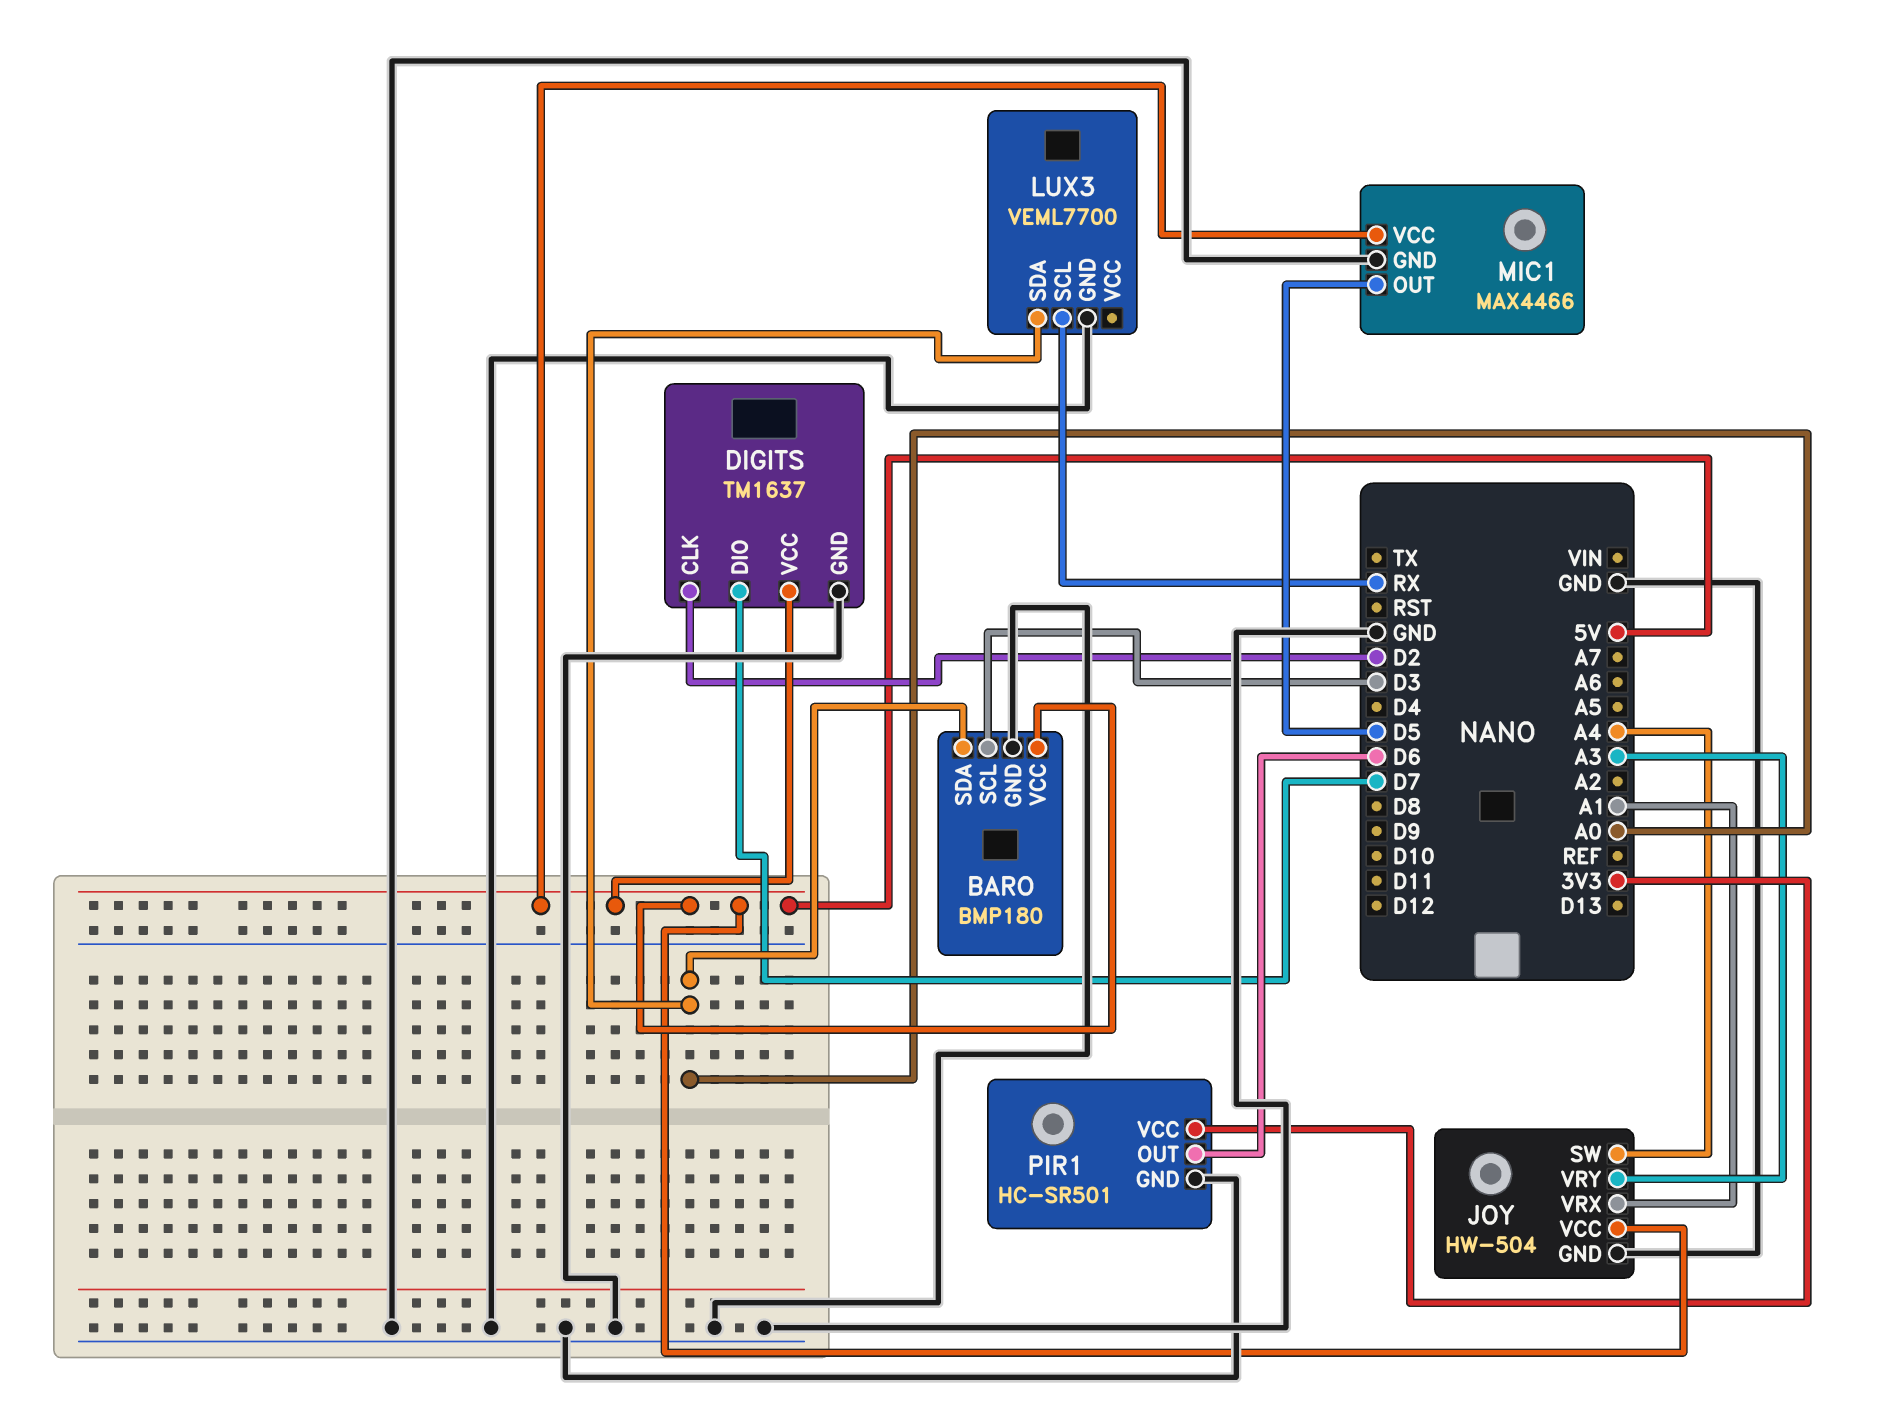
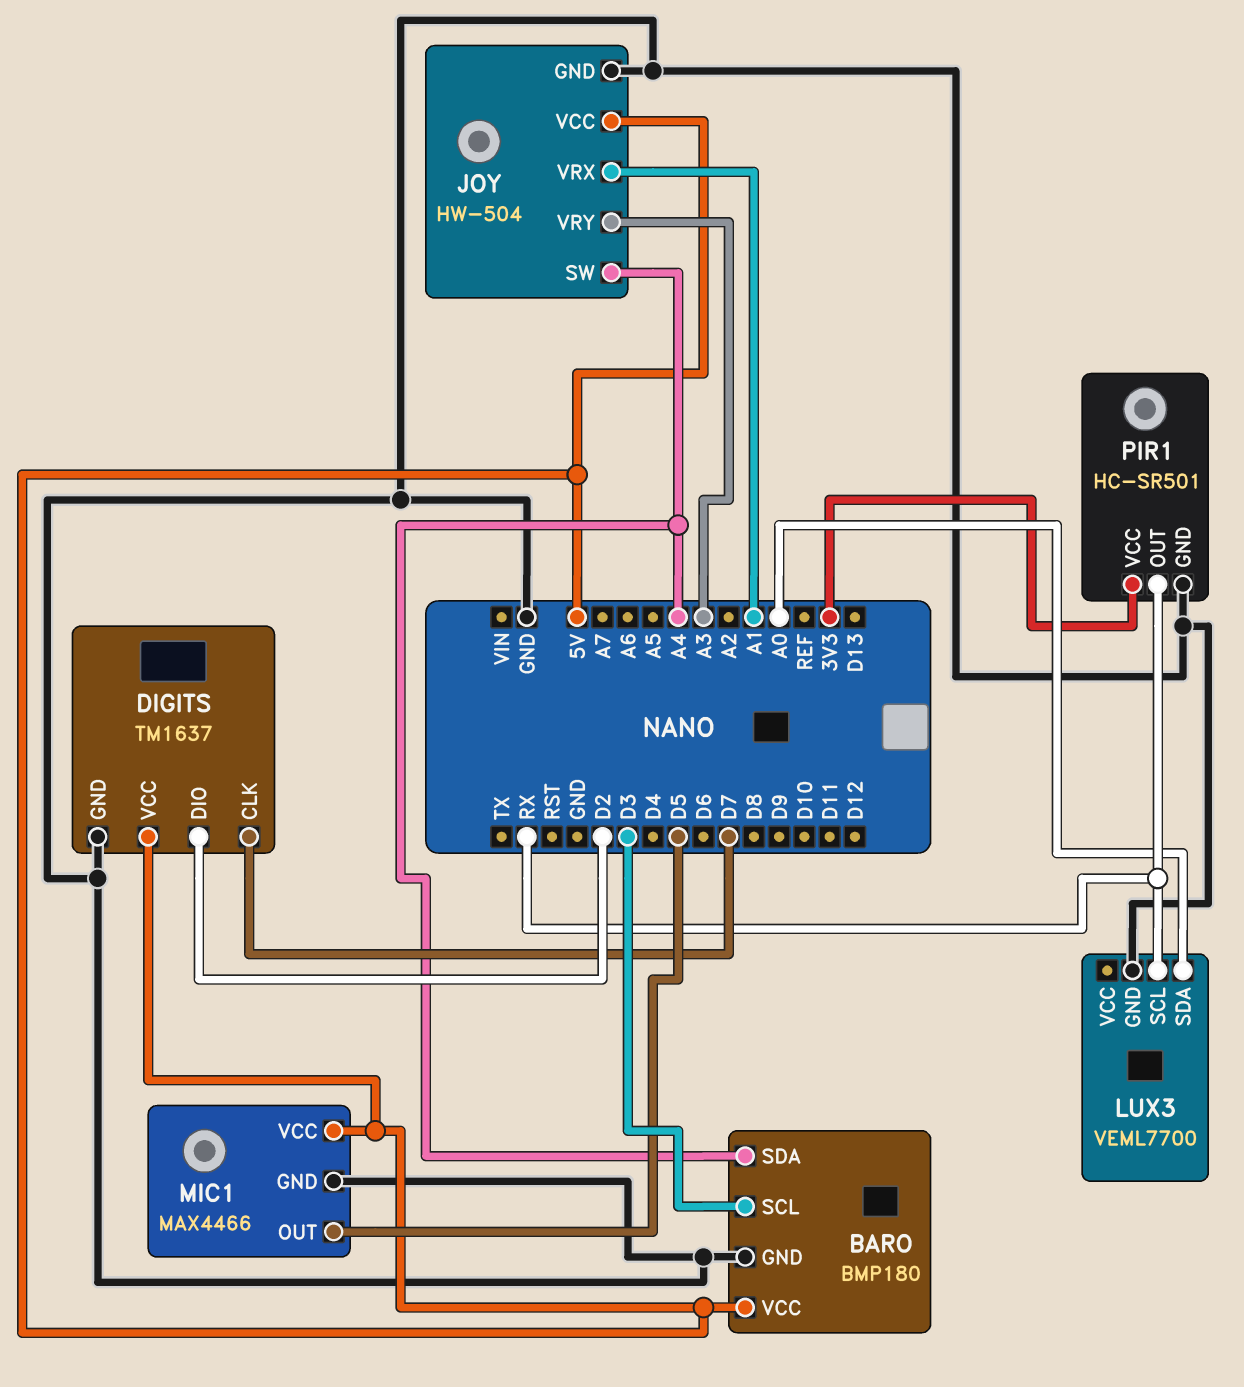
BARO pin SDA: A0 -> A4
DIGITS pin CLK: D2 -> D7
DIGITS pin DIO: D7 -> D2
PIR1 pin OUT: D6 -> RX

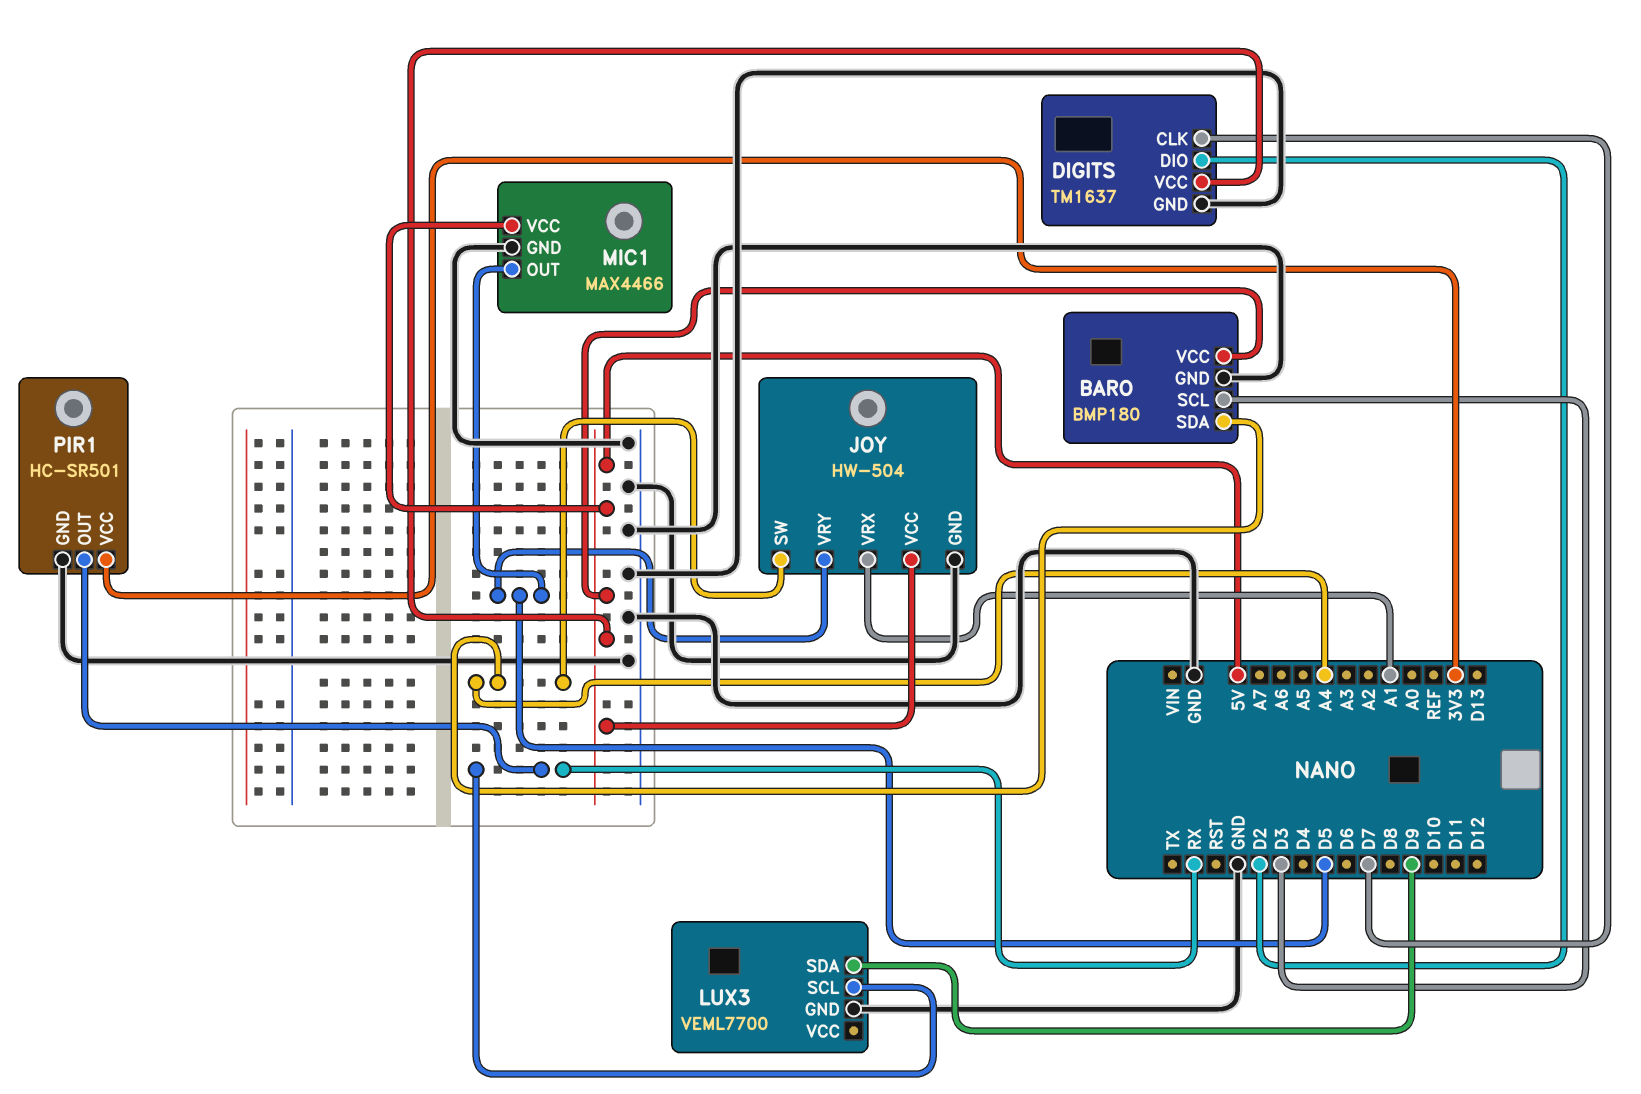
JOY pin VRY: A3 -> D5
LUX3 pin SDA: A0 -> D9

